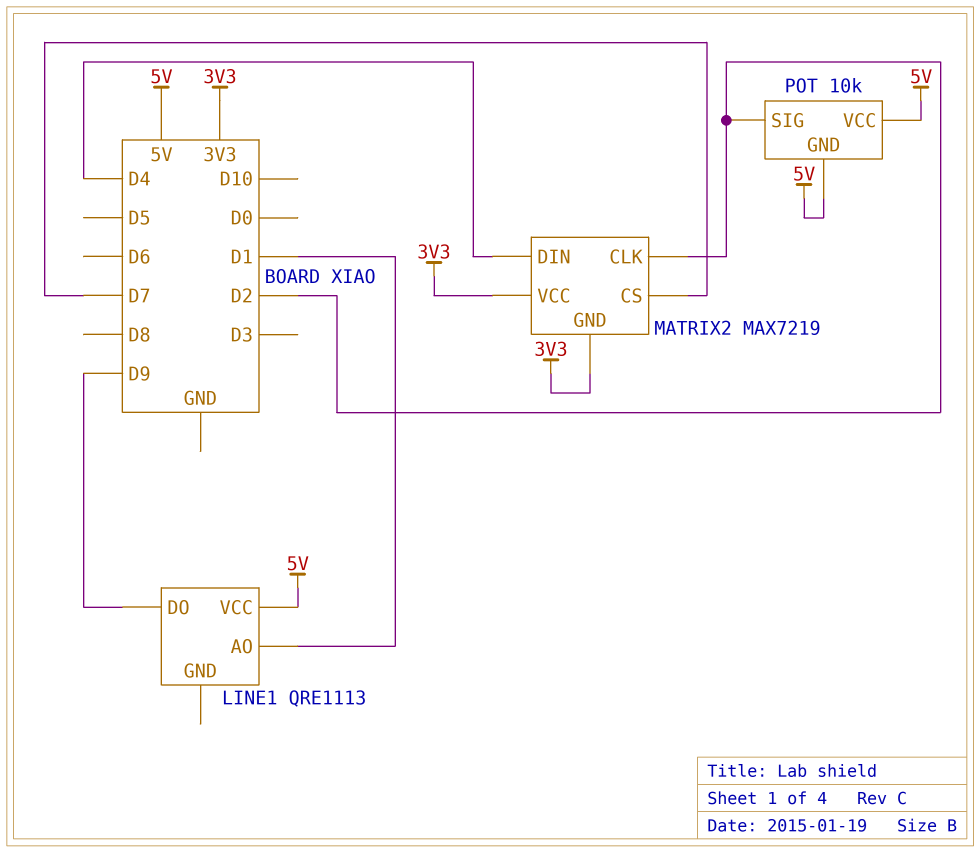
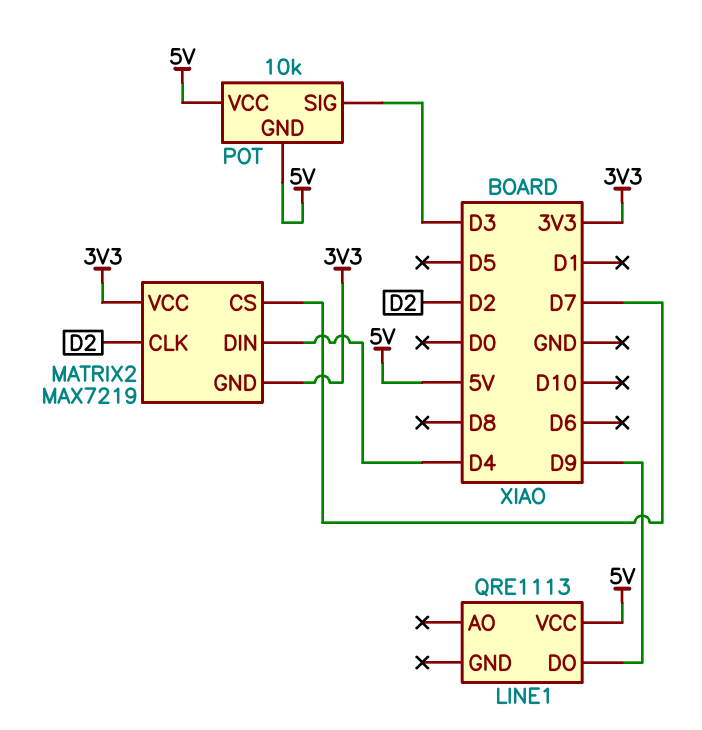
LINE1 pin AO: D1 -> none
POT pin SIG: D2 -> D3

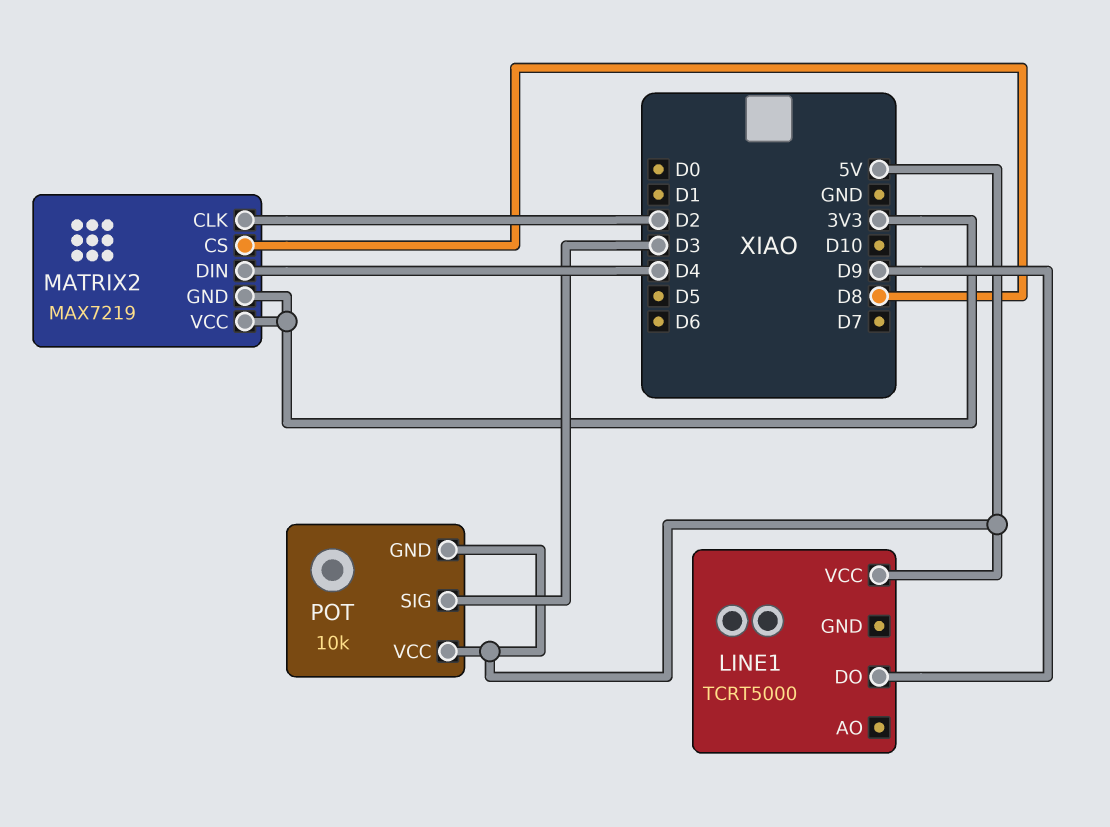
LINE1: QRE1113 -> TCRT5000
MATRIX2 pin CS: D7 -> D8

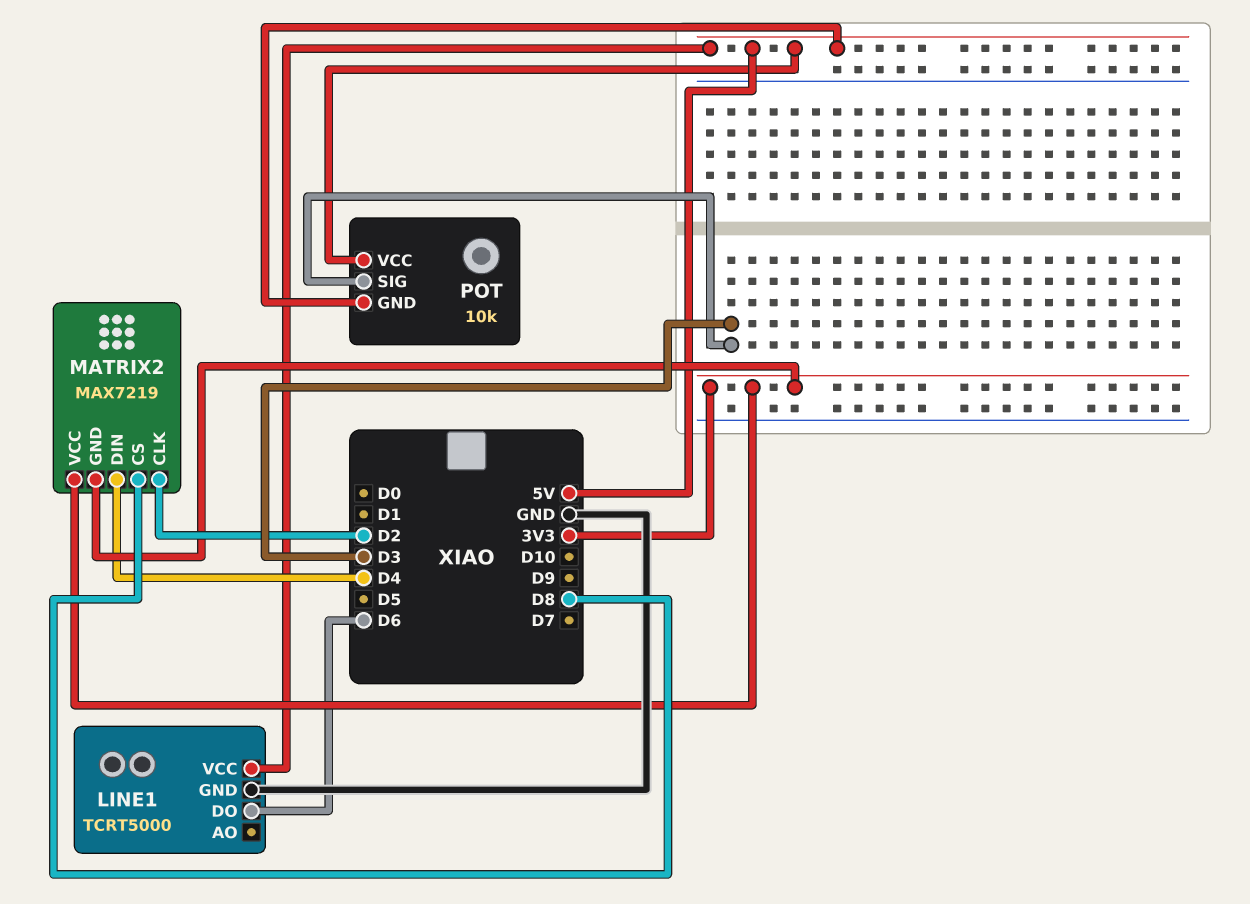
LINE1 pin DO: D9 -> D6
LINE1 pin GND: none -> GND

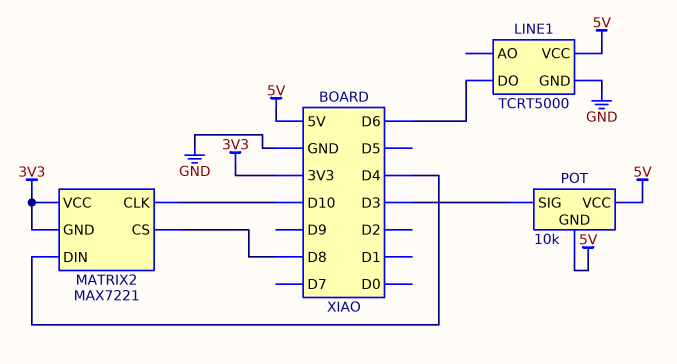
MATRIX2: MAX7219 -> MAX7221
MATRIX2 pin CLK: D2 -> D10

